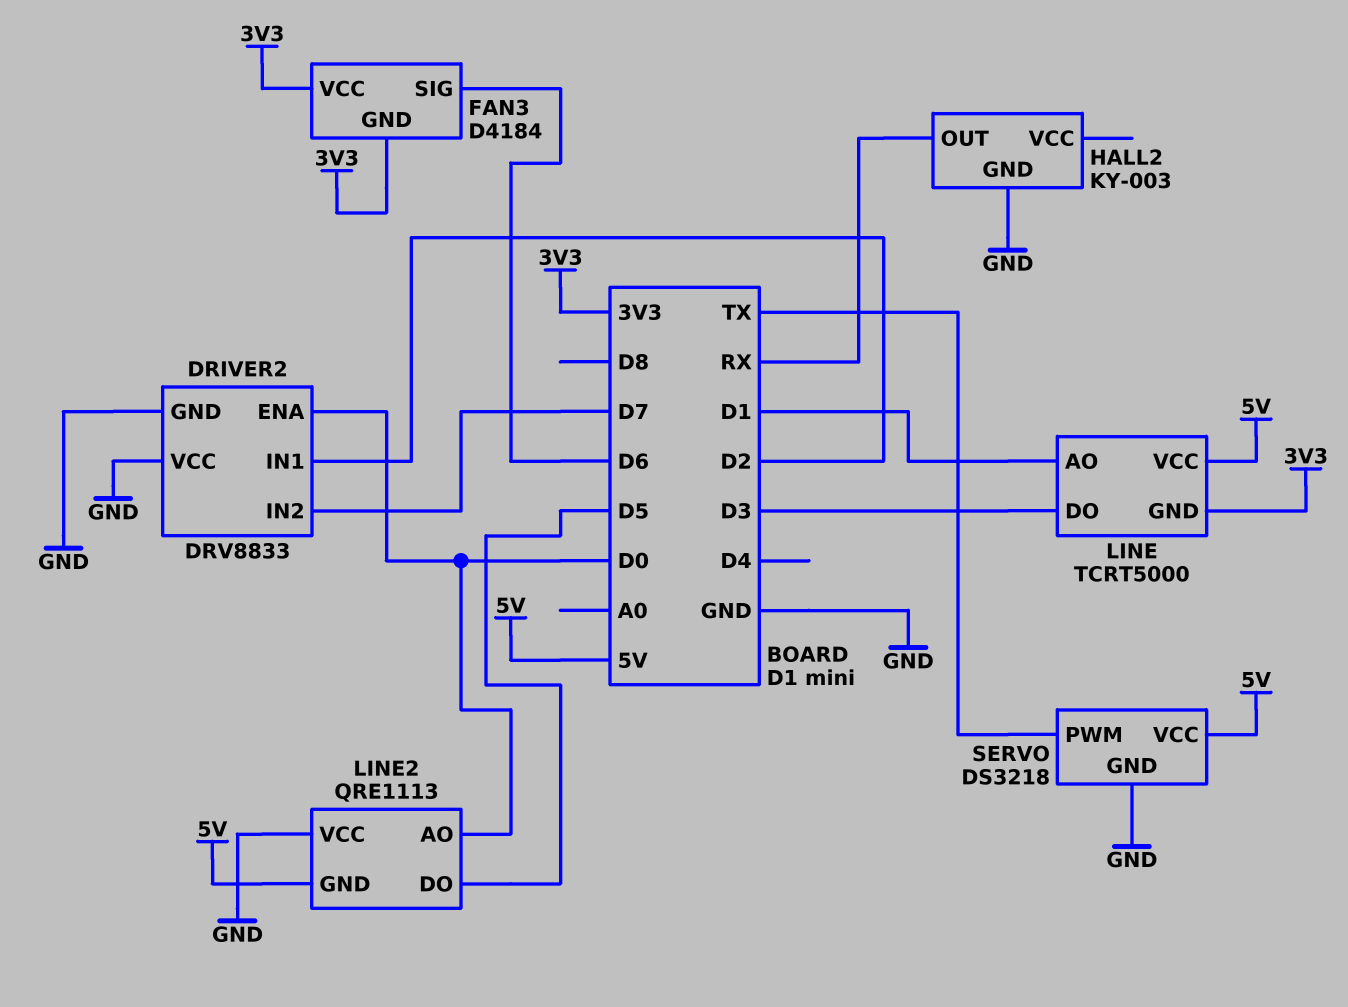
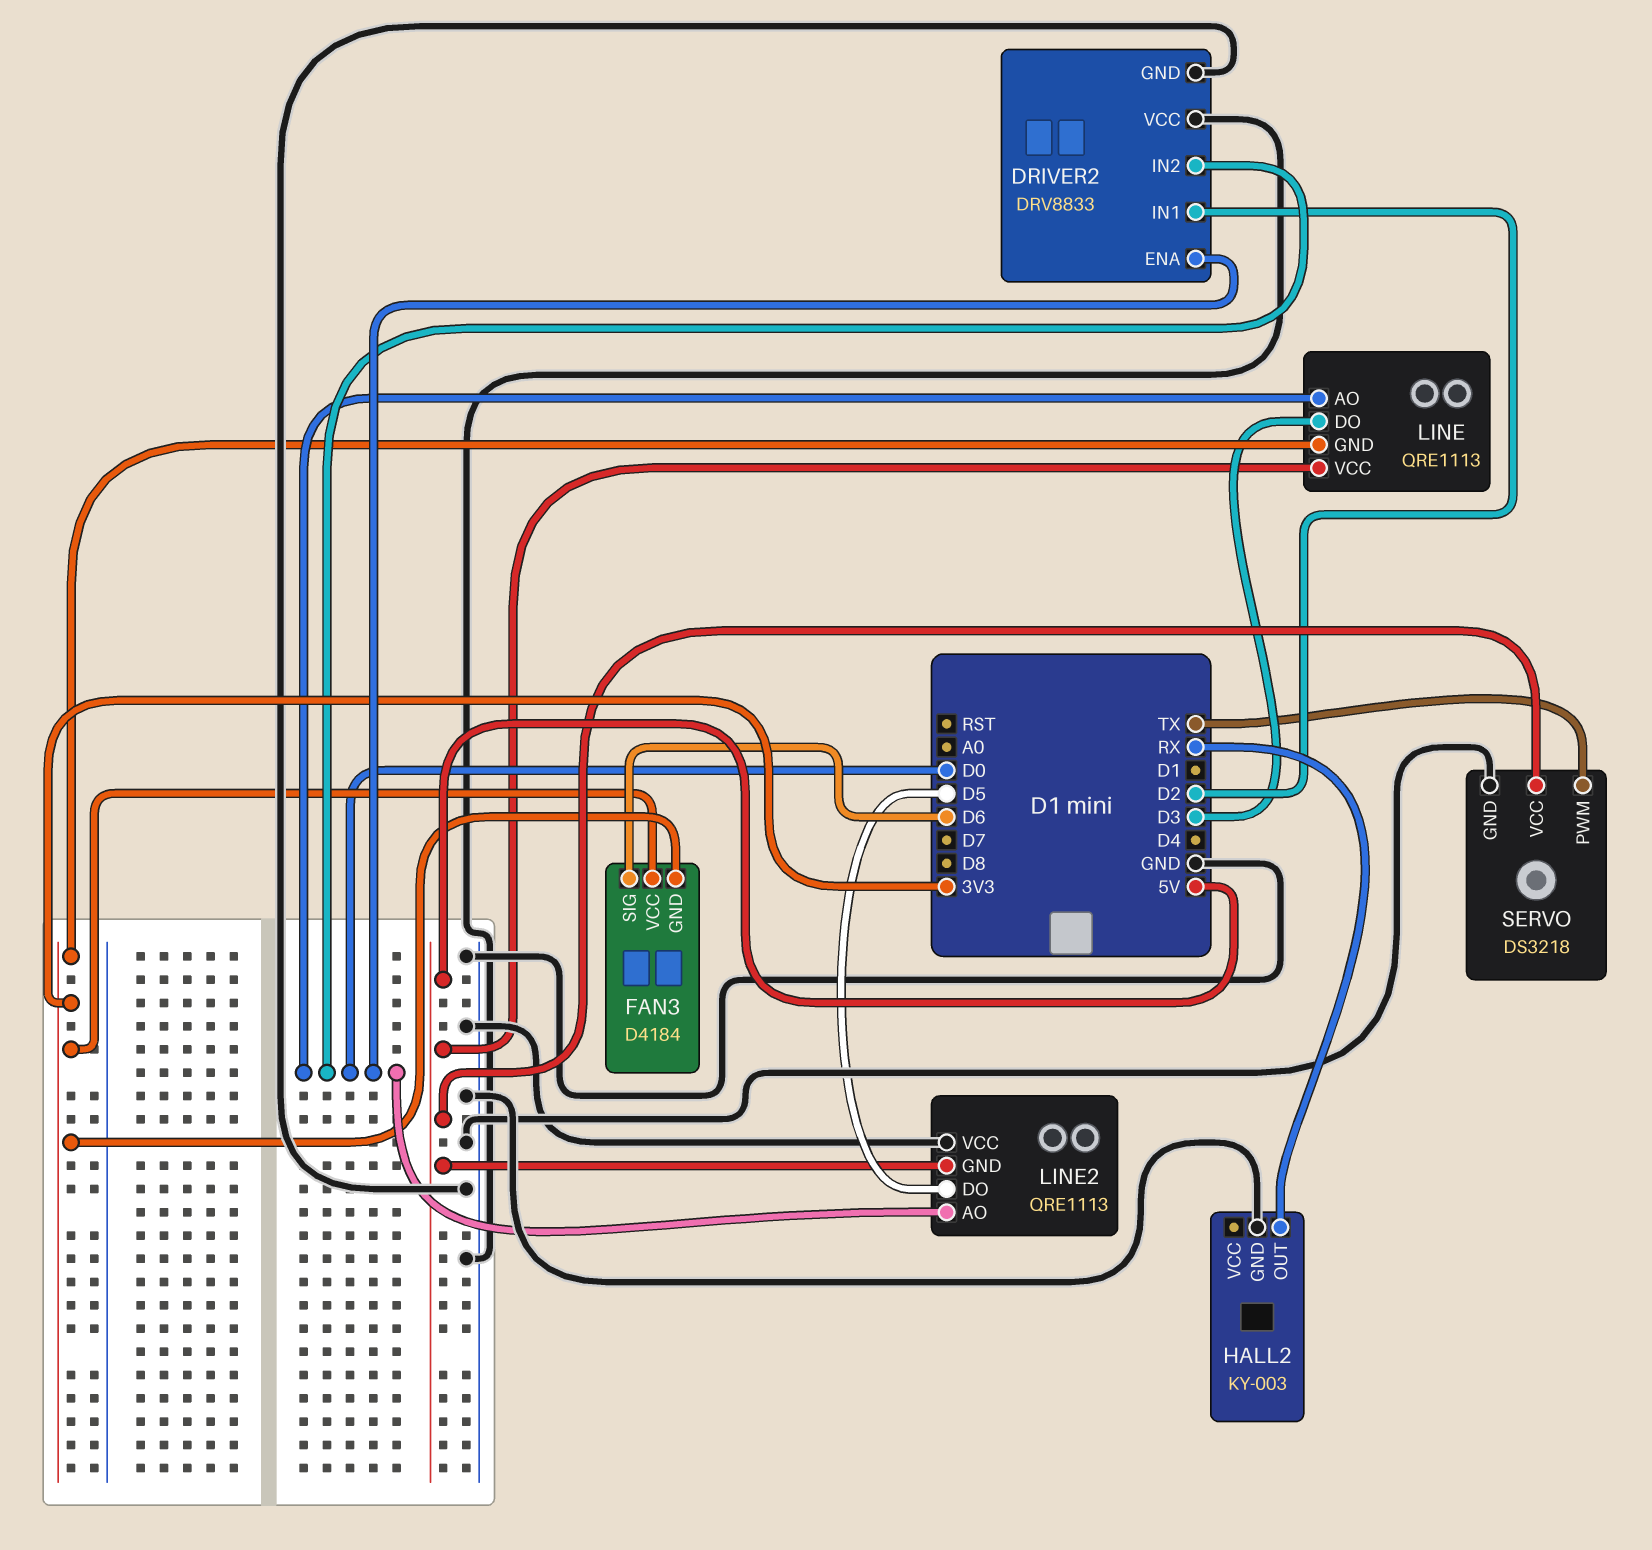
DRIVER2 pin IN2: D7 -> D0
LINE: TCRT5000 -> QRE1113
LINE pin AO: D1 -> D0

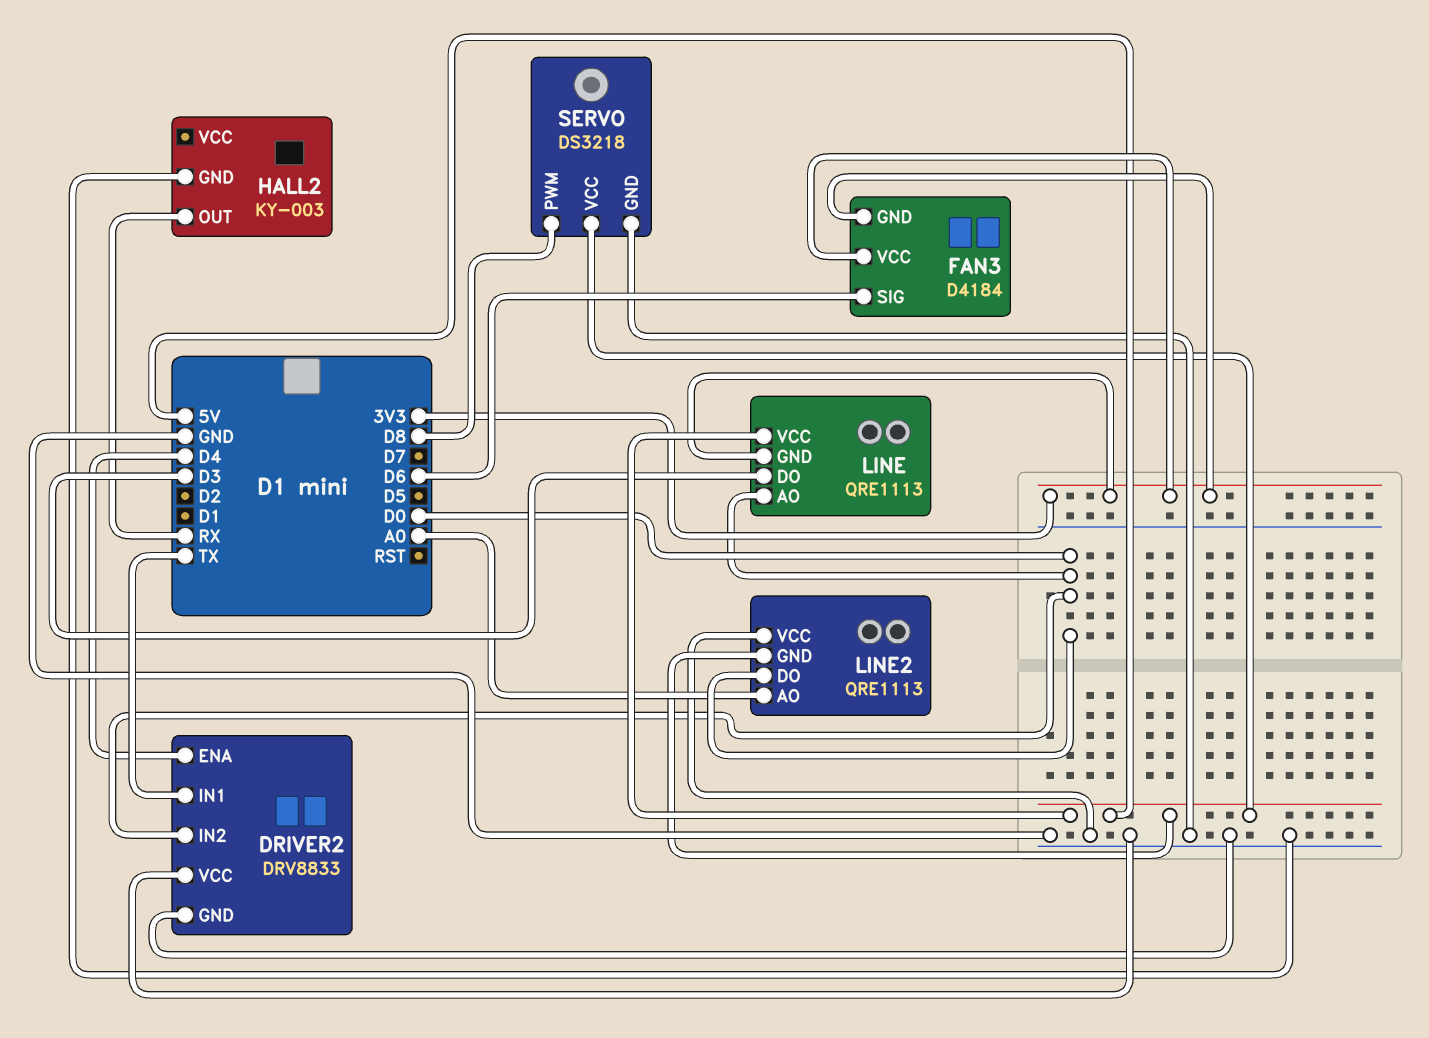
DRIVER2 pin ENA: D0 -> D4
DRIVER2 pin IN1: D2 -> TX
LINE2 pin AO: D0 -> A0
LINE2 pin DO: D5 -> D0
SERVO pin PWM: TX -> D8

